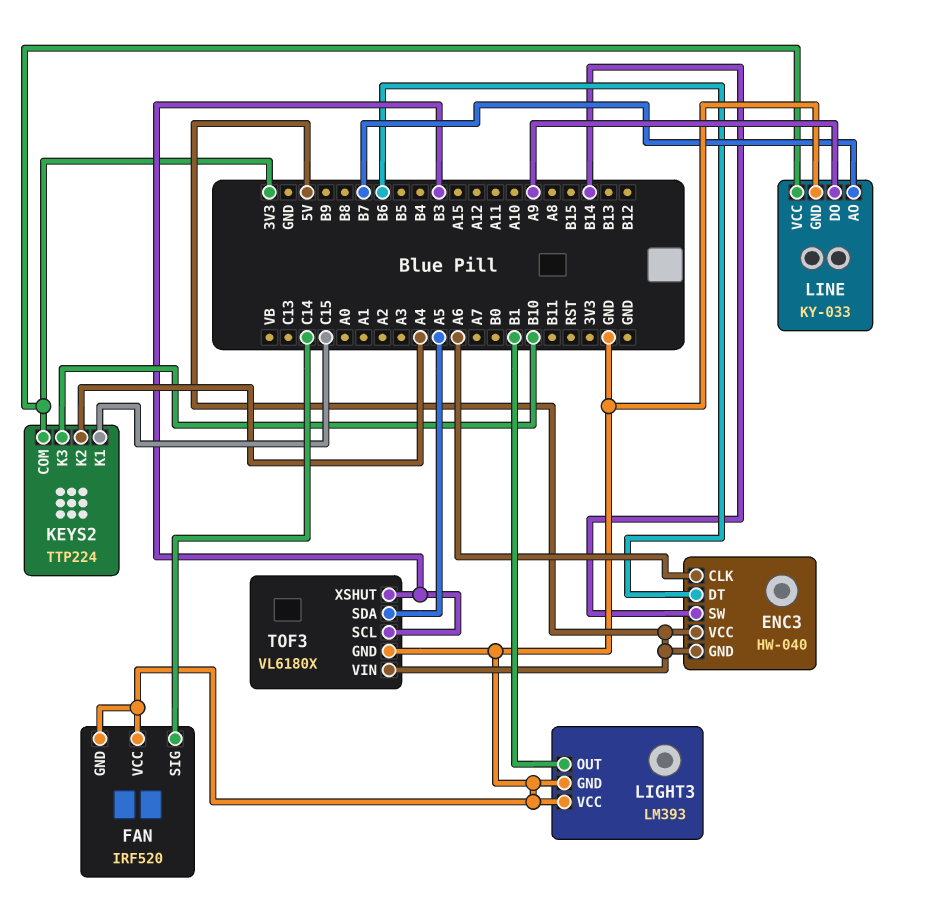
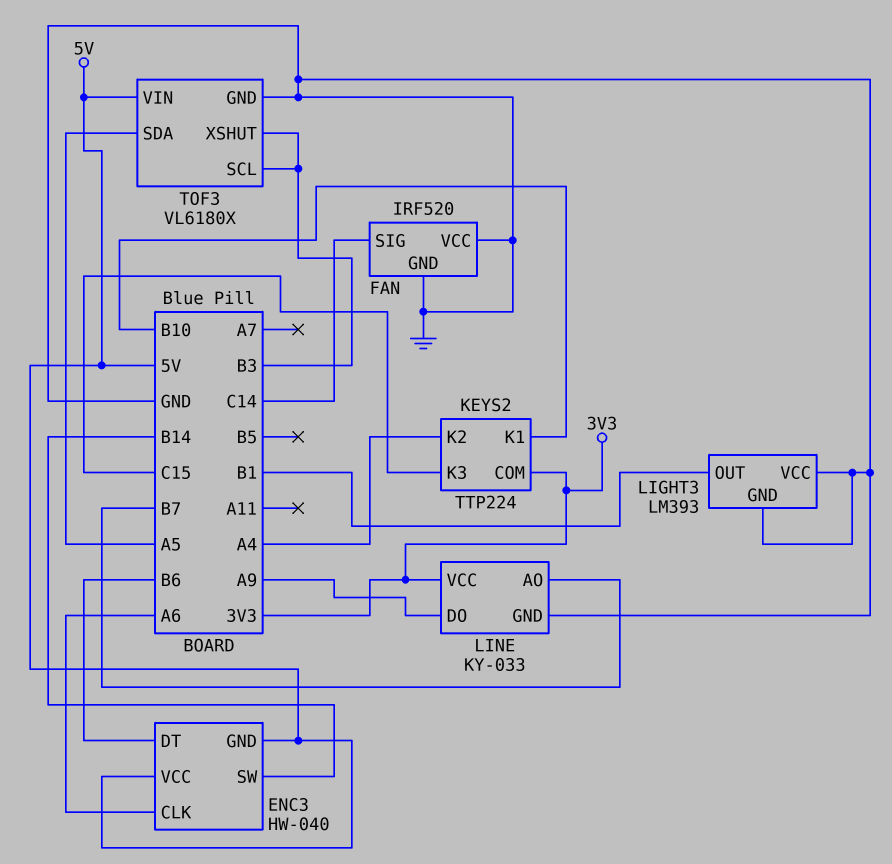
KEYS2 pin K1: C15 -> B10
KEYS2 pin K3: B10 -> C15

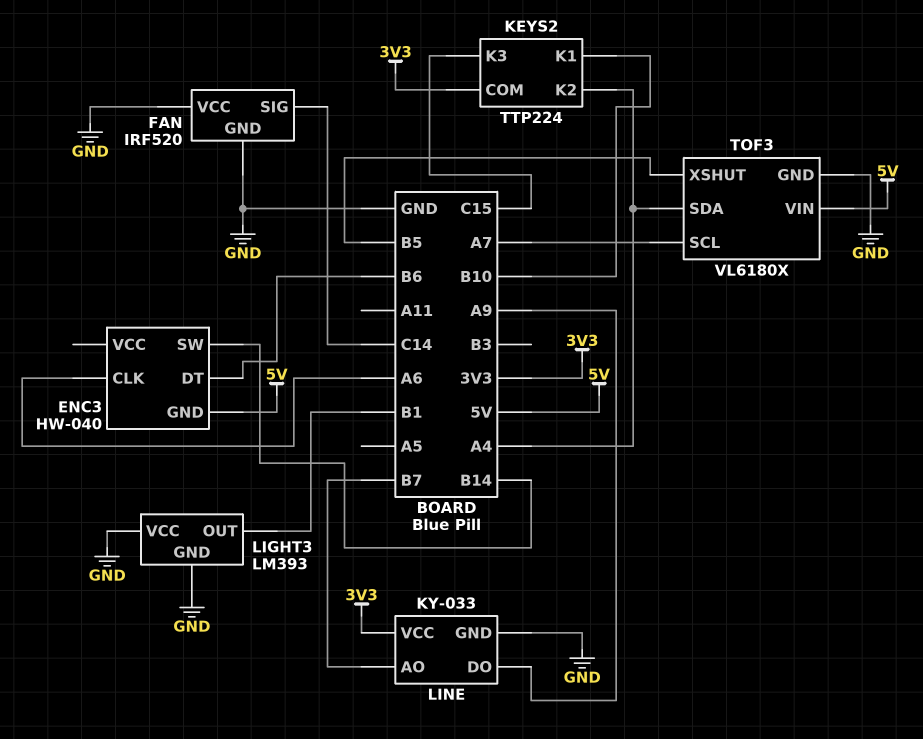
ENC3 pin VCC: 5V -> none
TOF3 pin SCL: B3 -> A7
TOF3 pin SDA: A5 -> A4
TOF3 pin XSHUT: B3 -> B5

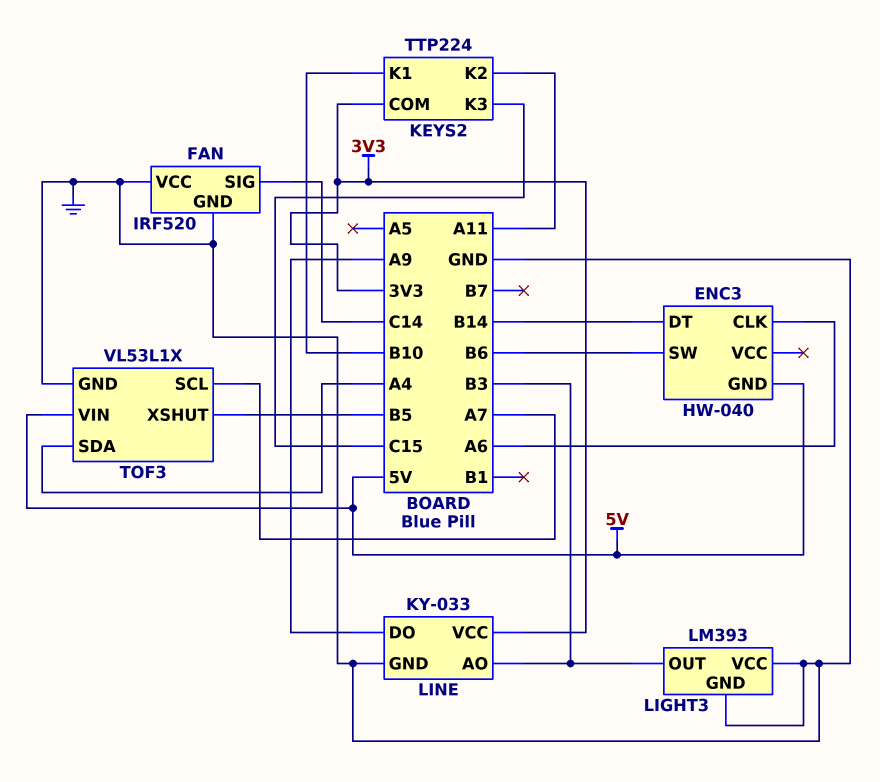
ENC3 pin DT: B6 -> B14
ENC3 pin SW: B14 -> B6
KEYS2 pin K2: A4 -> A11
LIGHT3 pin OUT: B1 -> B3
LINE pin AO: B7 -> B3
TOF3: VL6180X -> VL53L1X

